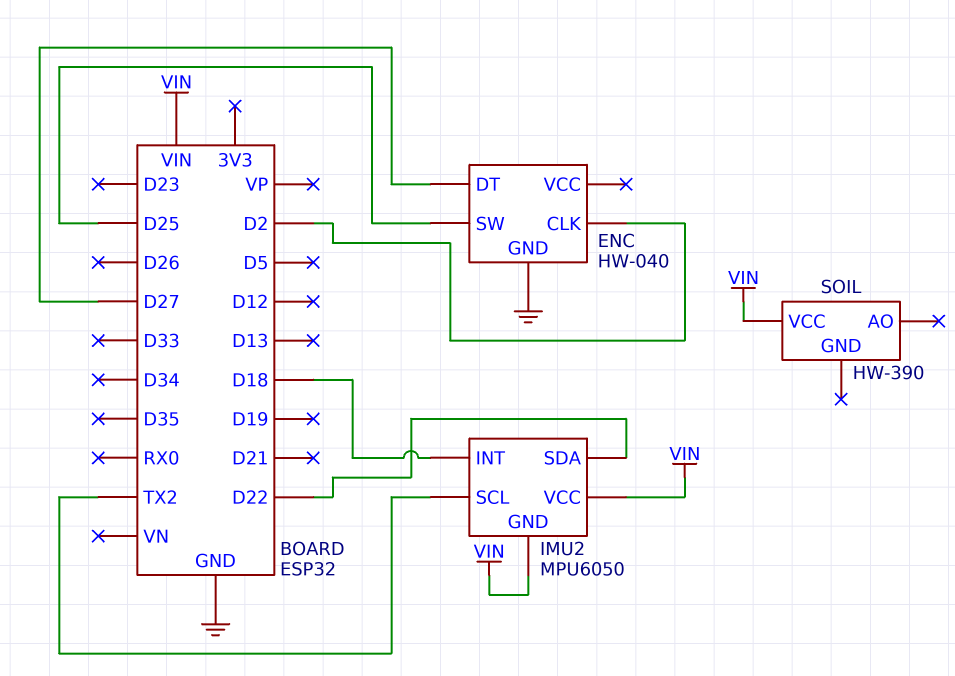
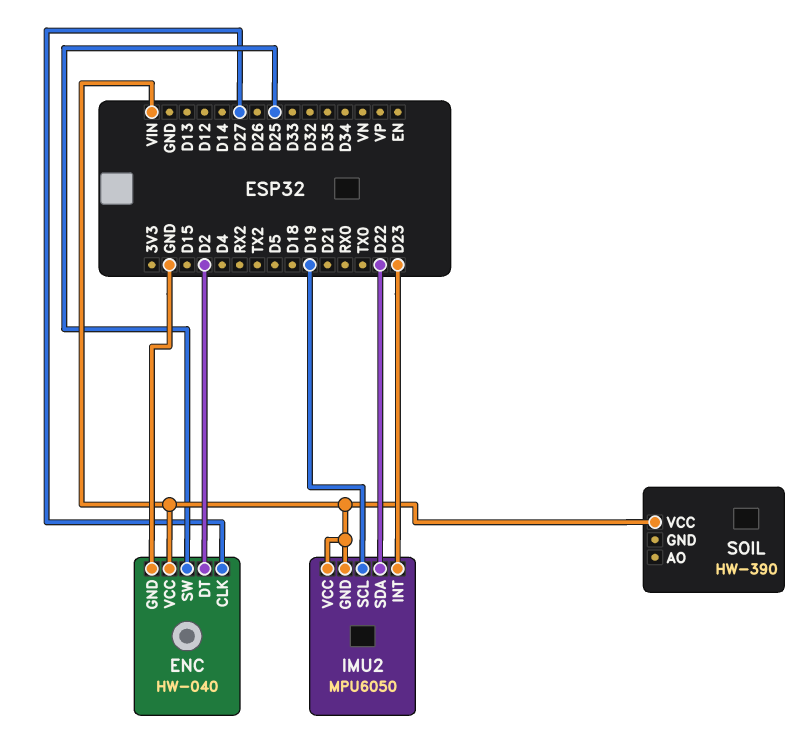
ENC pin CLK: D2 -> D27
ENC pin DT: D27 -> D2
ENC pin VCC: none -> VIN
IMU2 pin INT: D18 -> D23
IMU2 pin SCL: TX2 -> D19

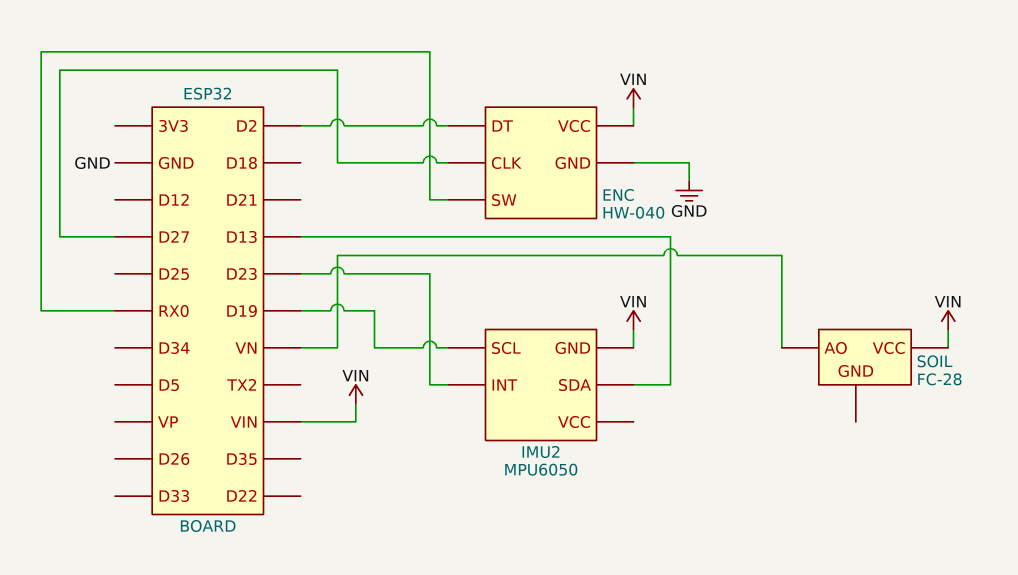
ENC pin SW: D25 -> RX0
IMU2 pin SDA: D22 -> D13
IMU2 pin VCC: VIN -> none
SOIL: HW-390 -> FC-28
SOIL pin AO: none -> VN

